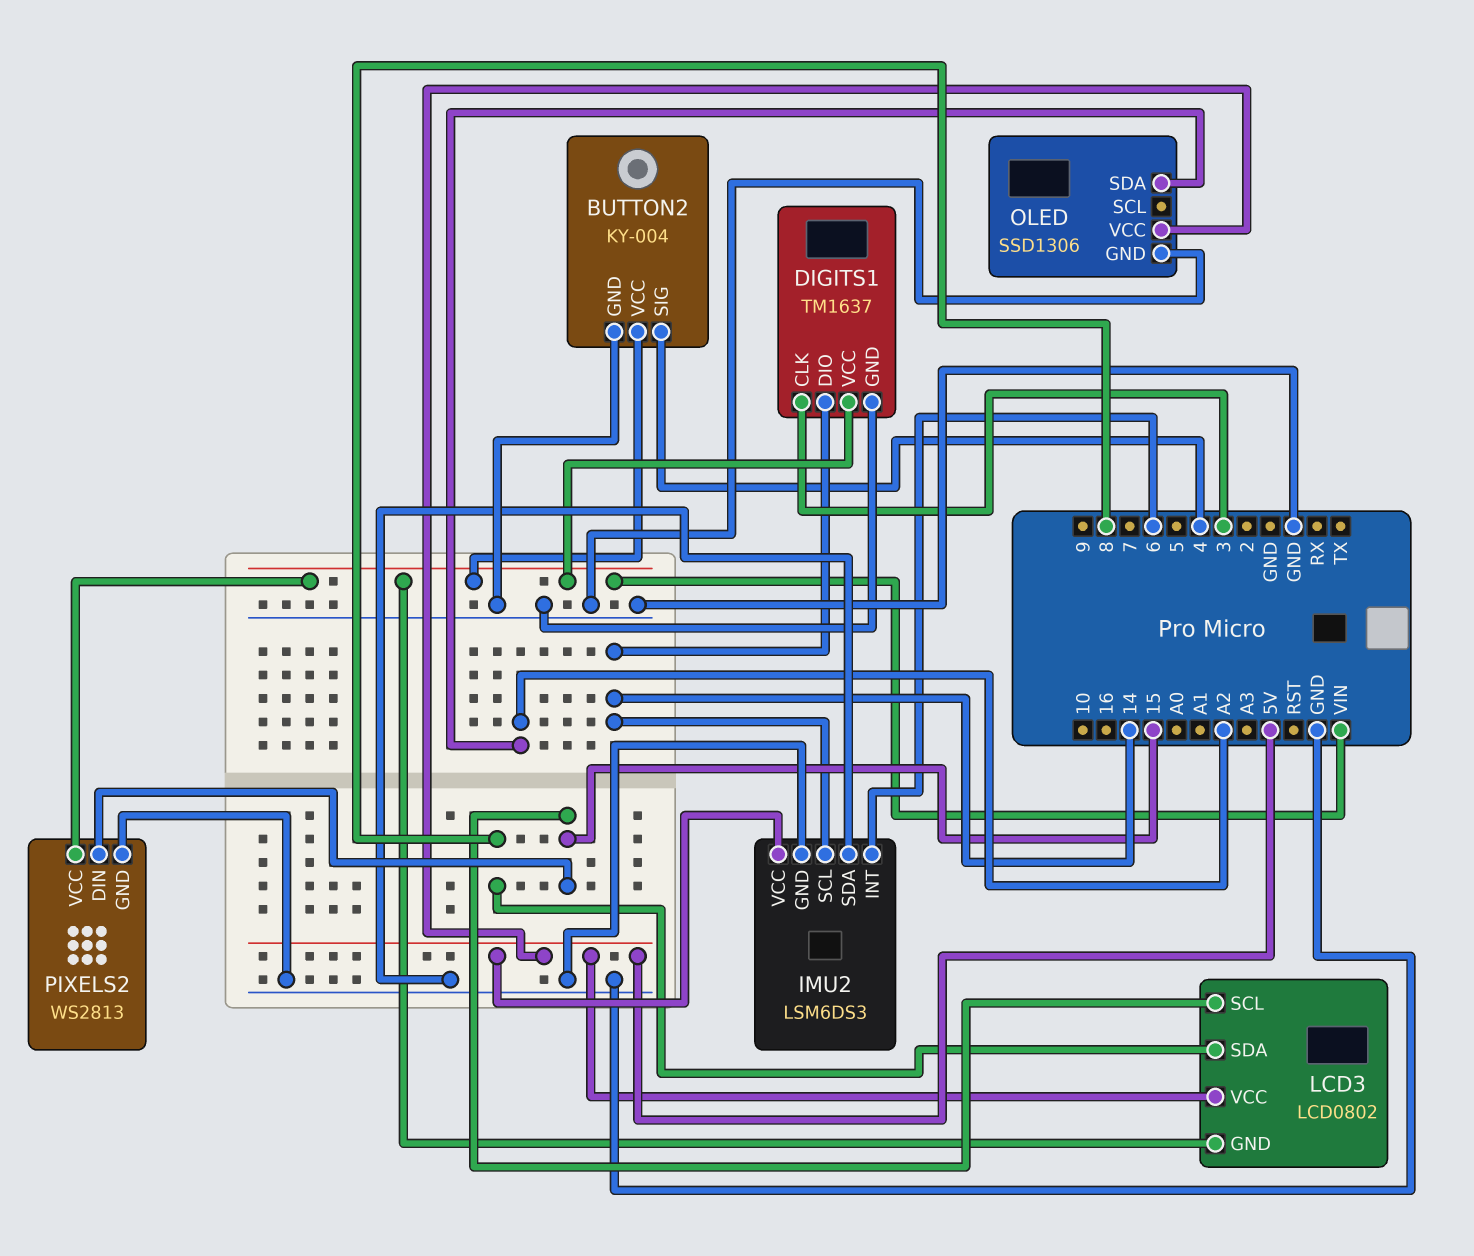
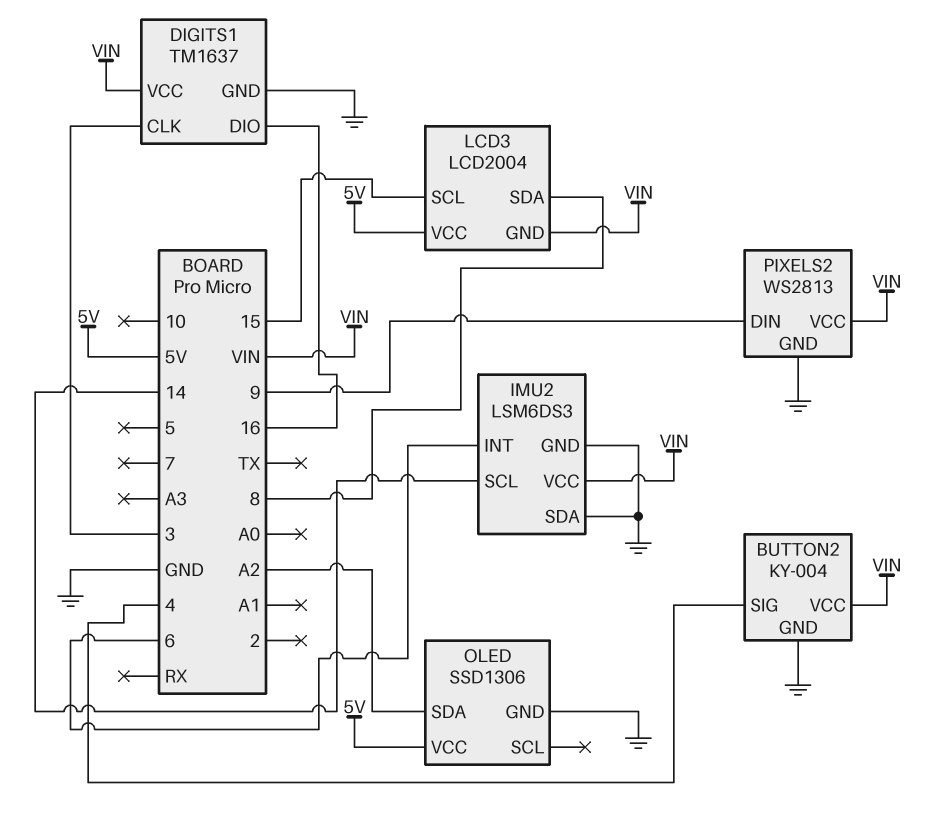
DIGITS1 pin DIO: 14 -> 16
IMU2 pin VCC: 5V -> VIN
LCD3: LCD0802 -> LCD2004
PIXELS2 pin DIN: 15 -> 9

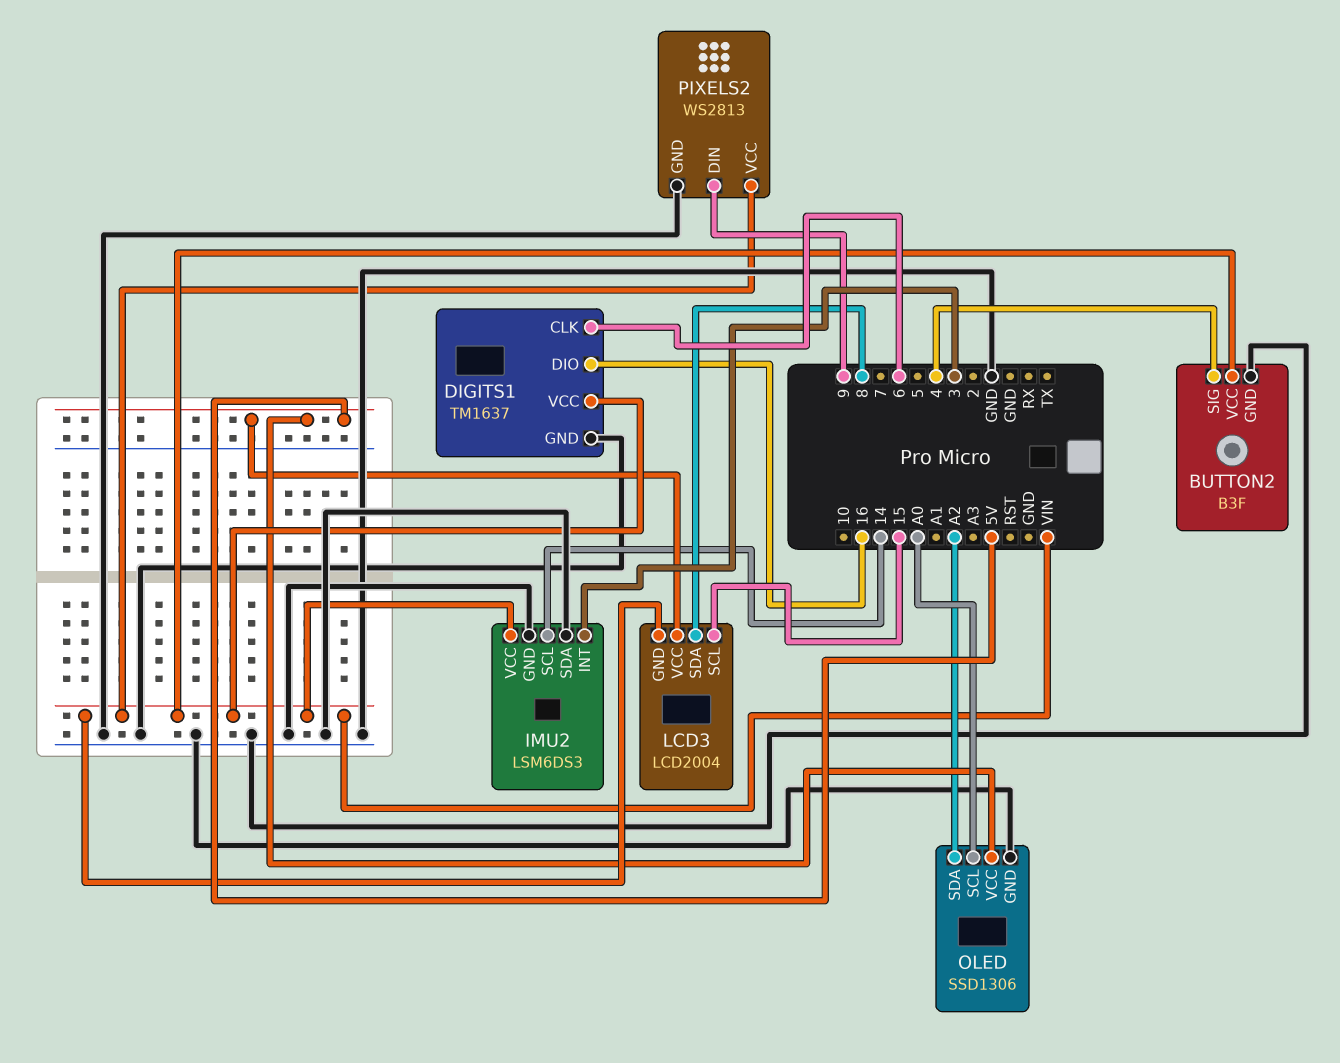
BUTTON2: KY-004 -> B3F
DIGITS1 pin CLK: 3 -> 6
IMU2 pin INT: 6 -> 3
OLED pin SCL: none -> A0

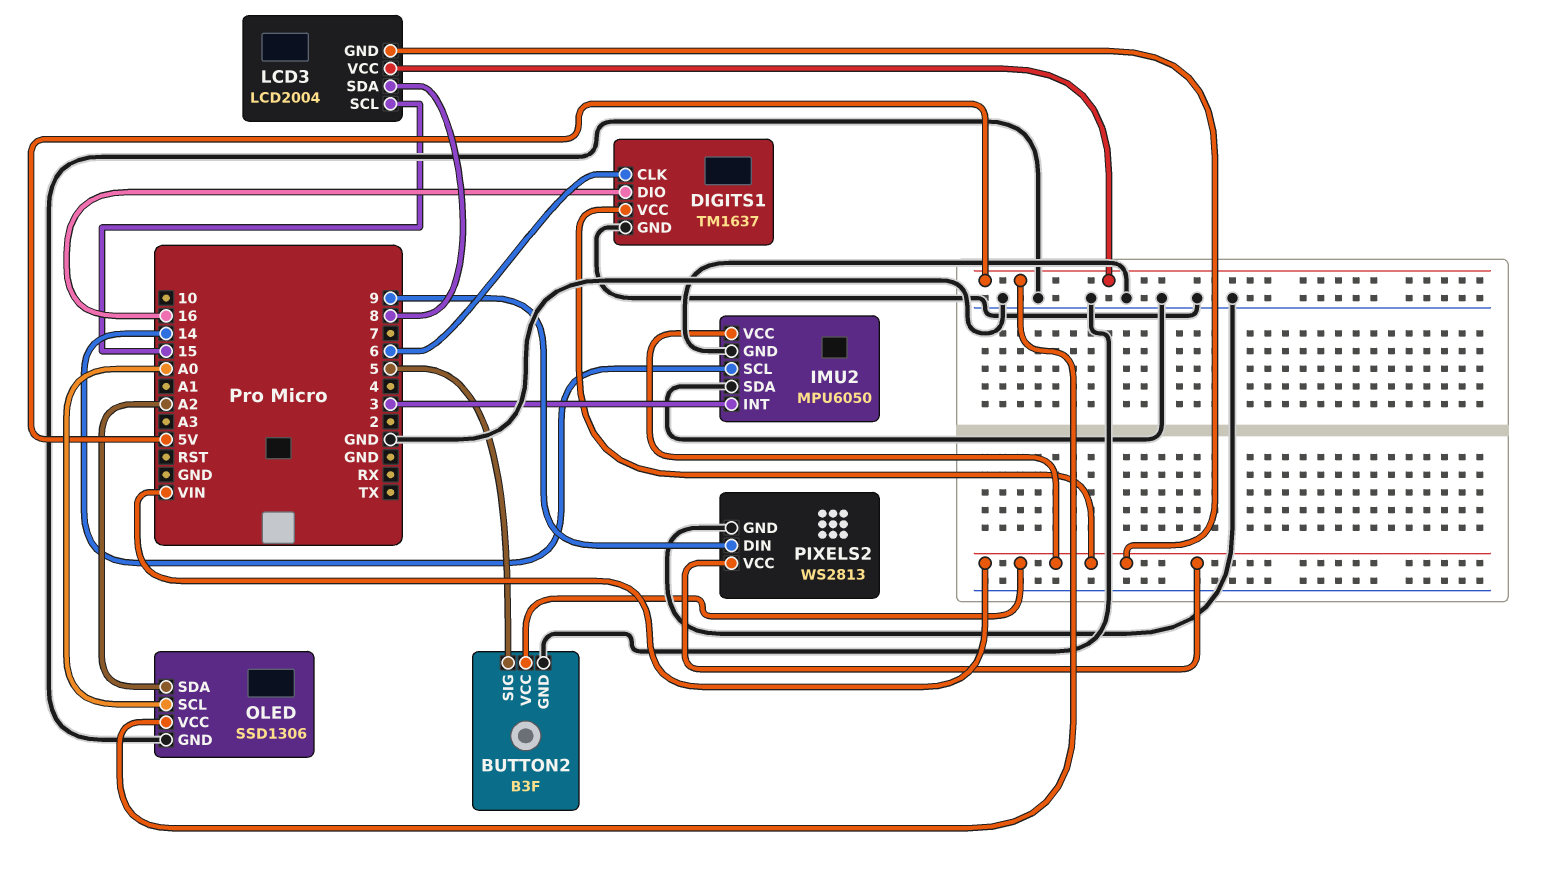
BUTTON2 pin SIG: 4 -> 5
IMU2: LSM6DS3 -> MPU6050

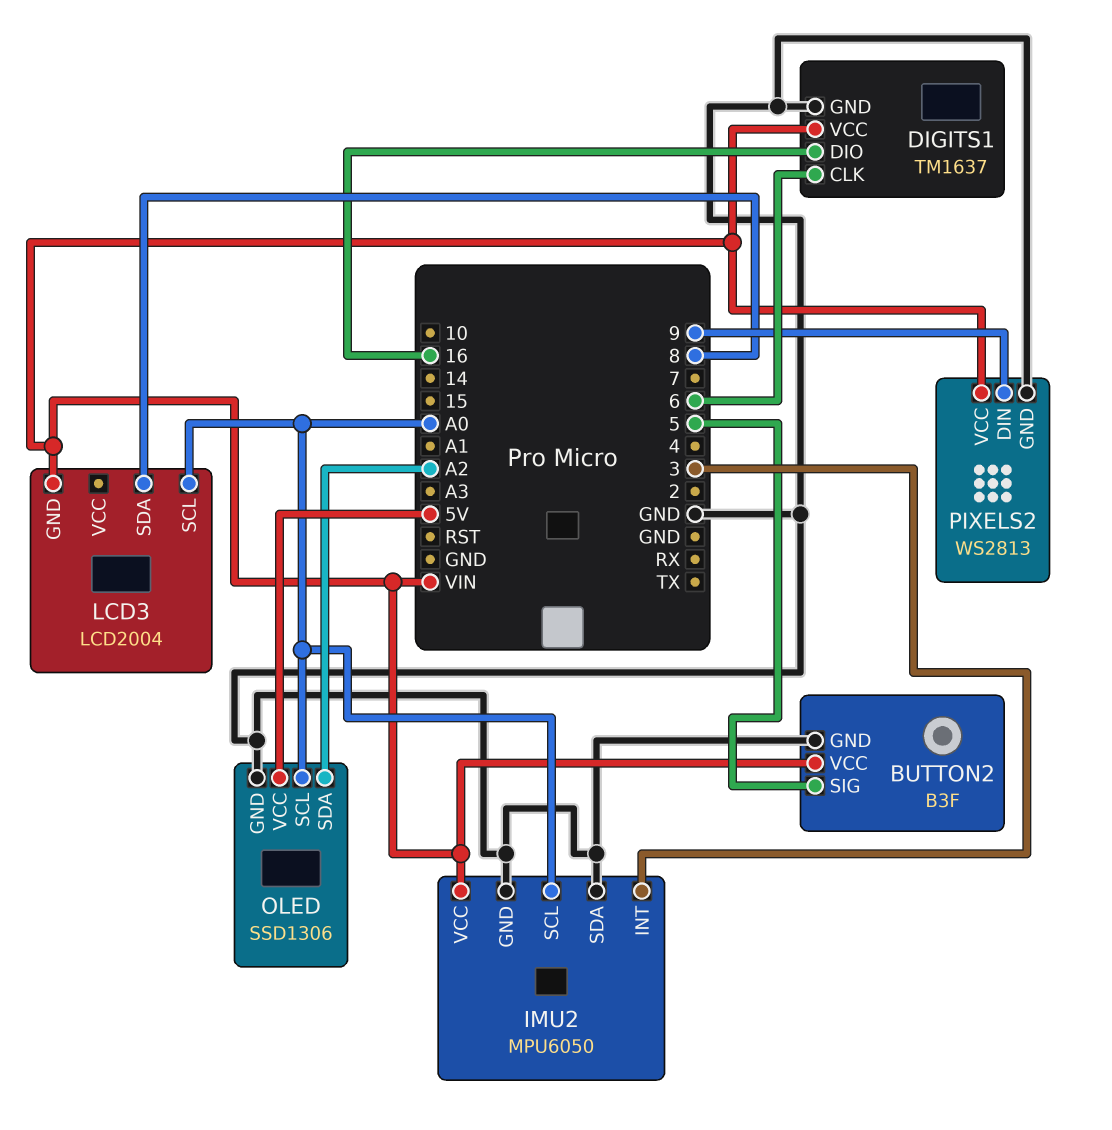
IMU2 pin SCL: 14 -> A0
LCD3 pin SCL: 15 -> A0
LCD3 pin VCC: 5V -> none

